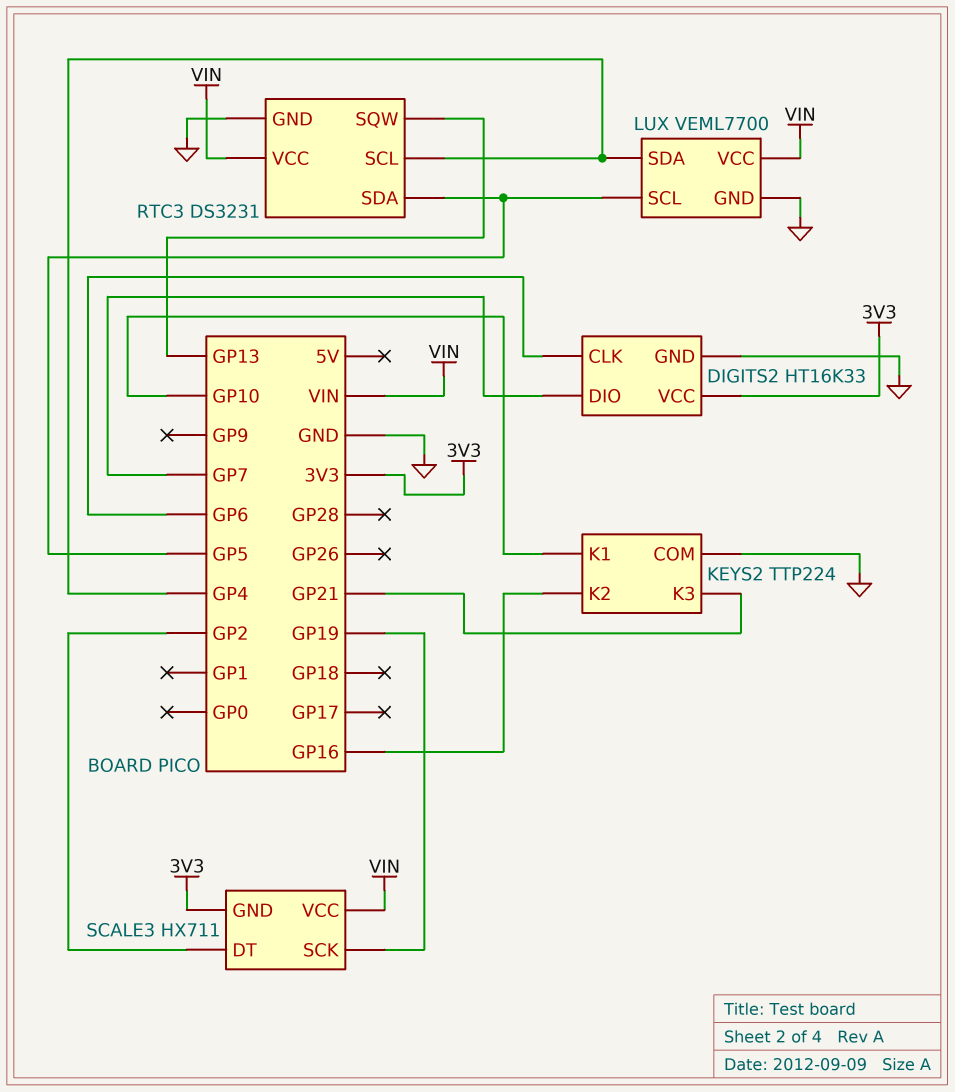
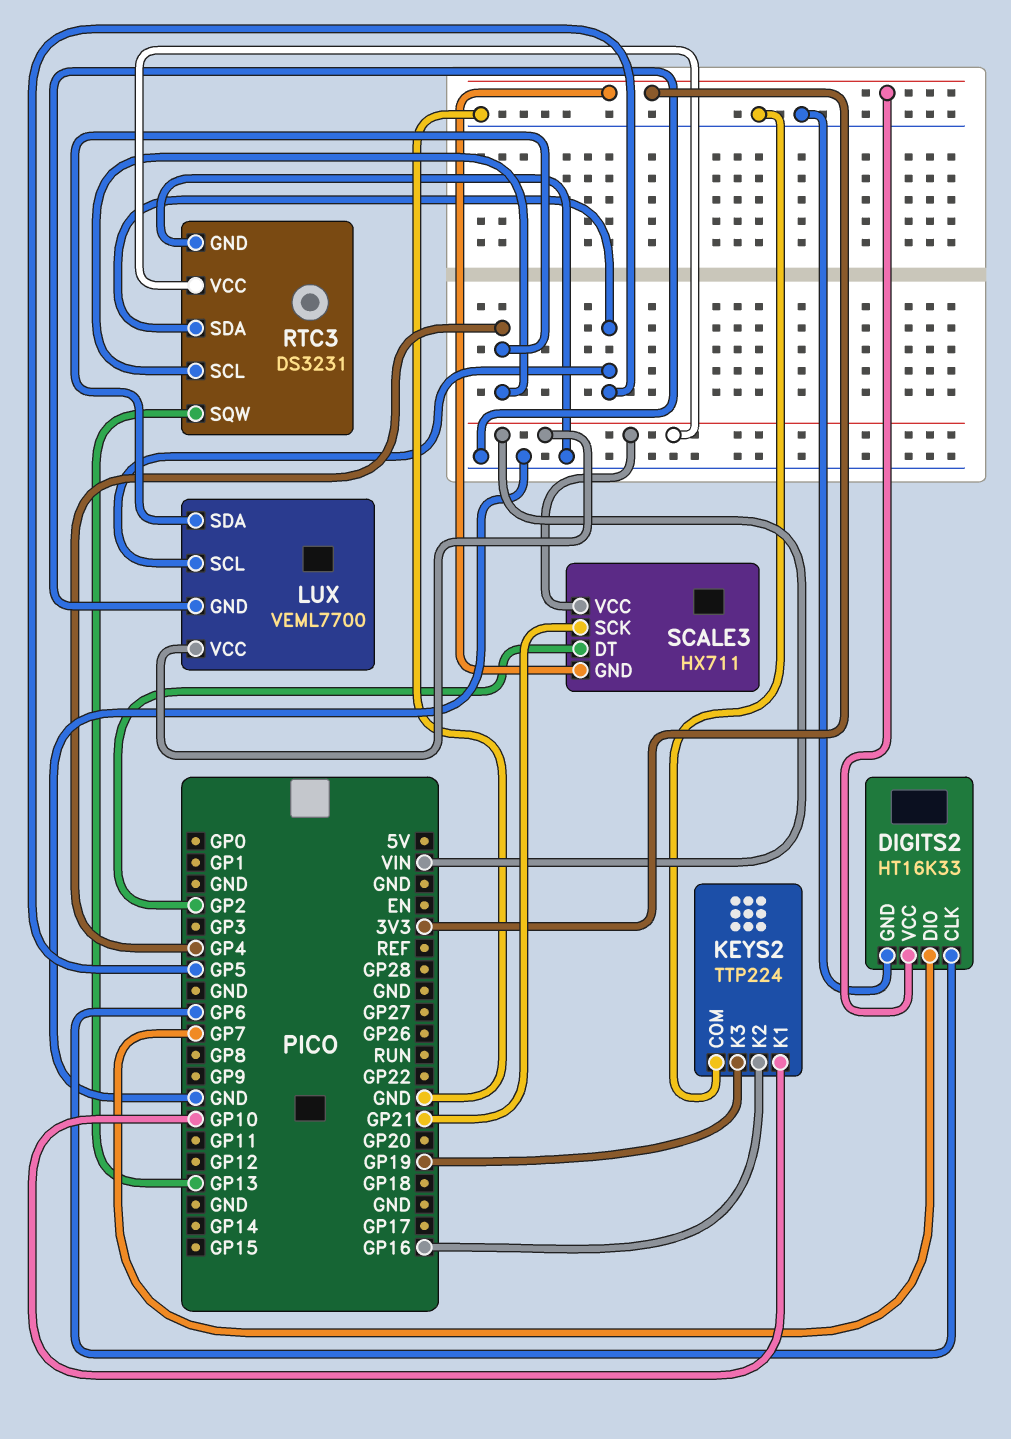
KEYS2 pin K3: GP21 -> GP19
SCALE3 pin SCK: GP19 -> GP21

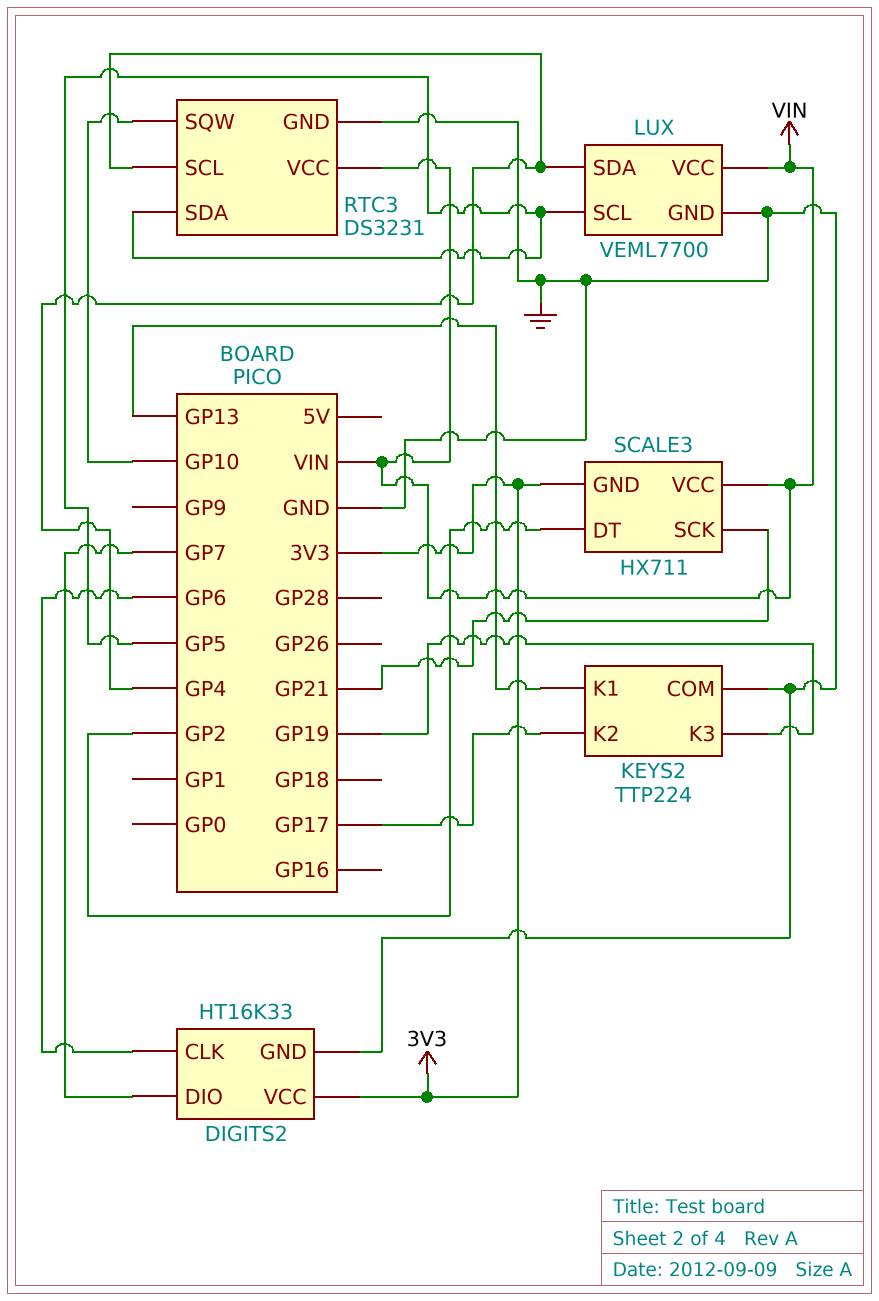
KEYS2 pin K1: GP10 -> GP13
KEYS2 pin K2: GP16 -> GP17
RTC3 pin SQW: GP13 -> GP10

